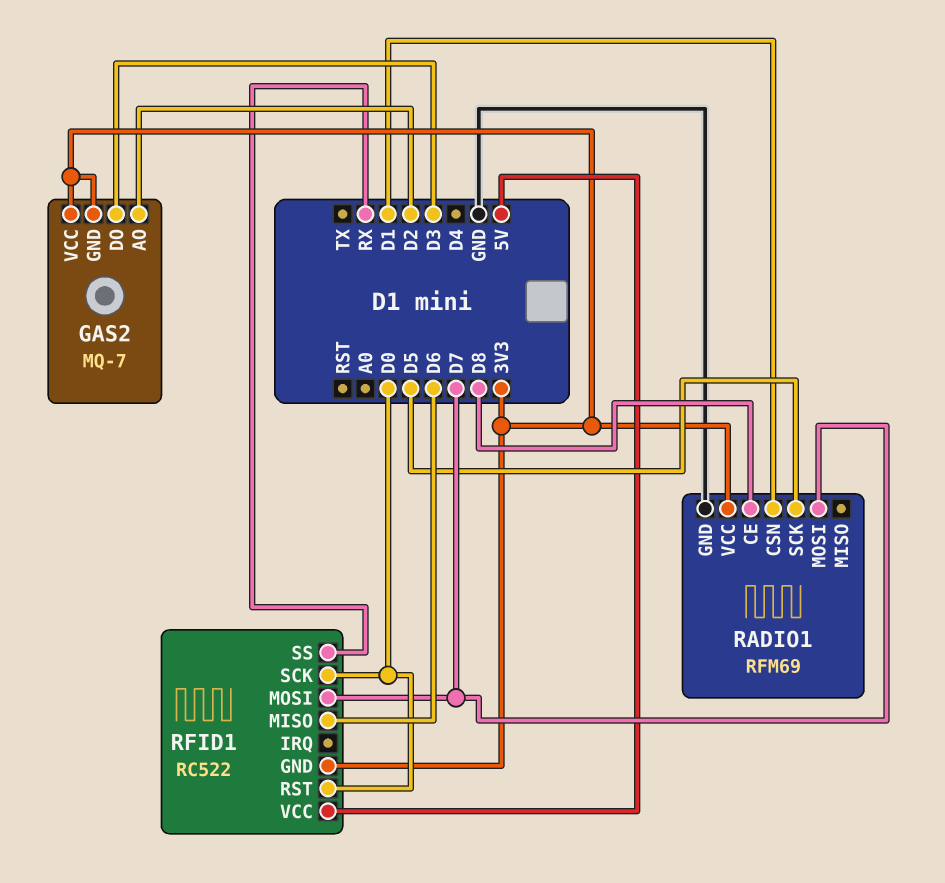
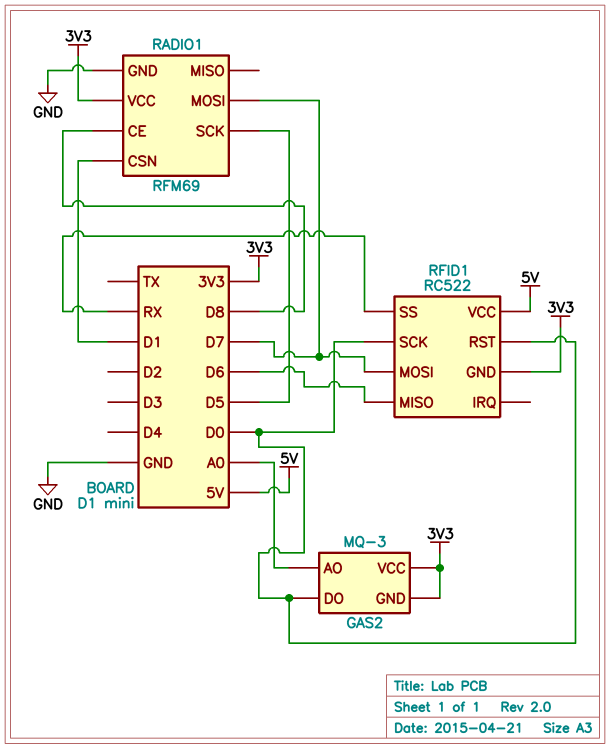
GAS2: MQ-7 -> MQ-3
GAS2 pin AO: D2 -> A0
GAS2 pin DO: D3 -> D0

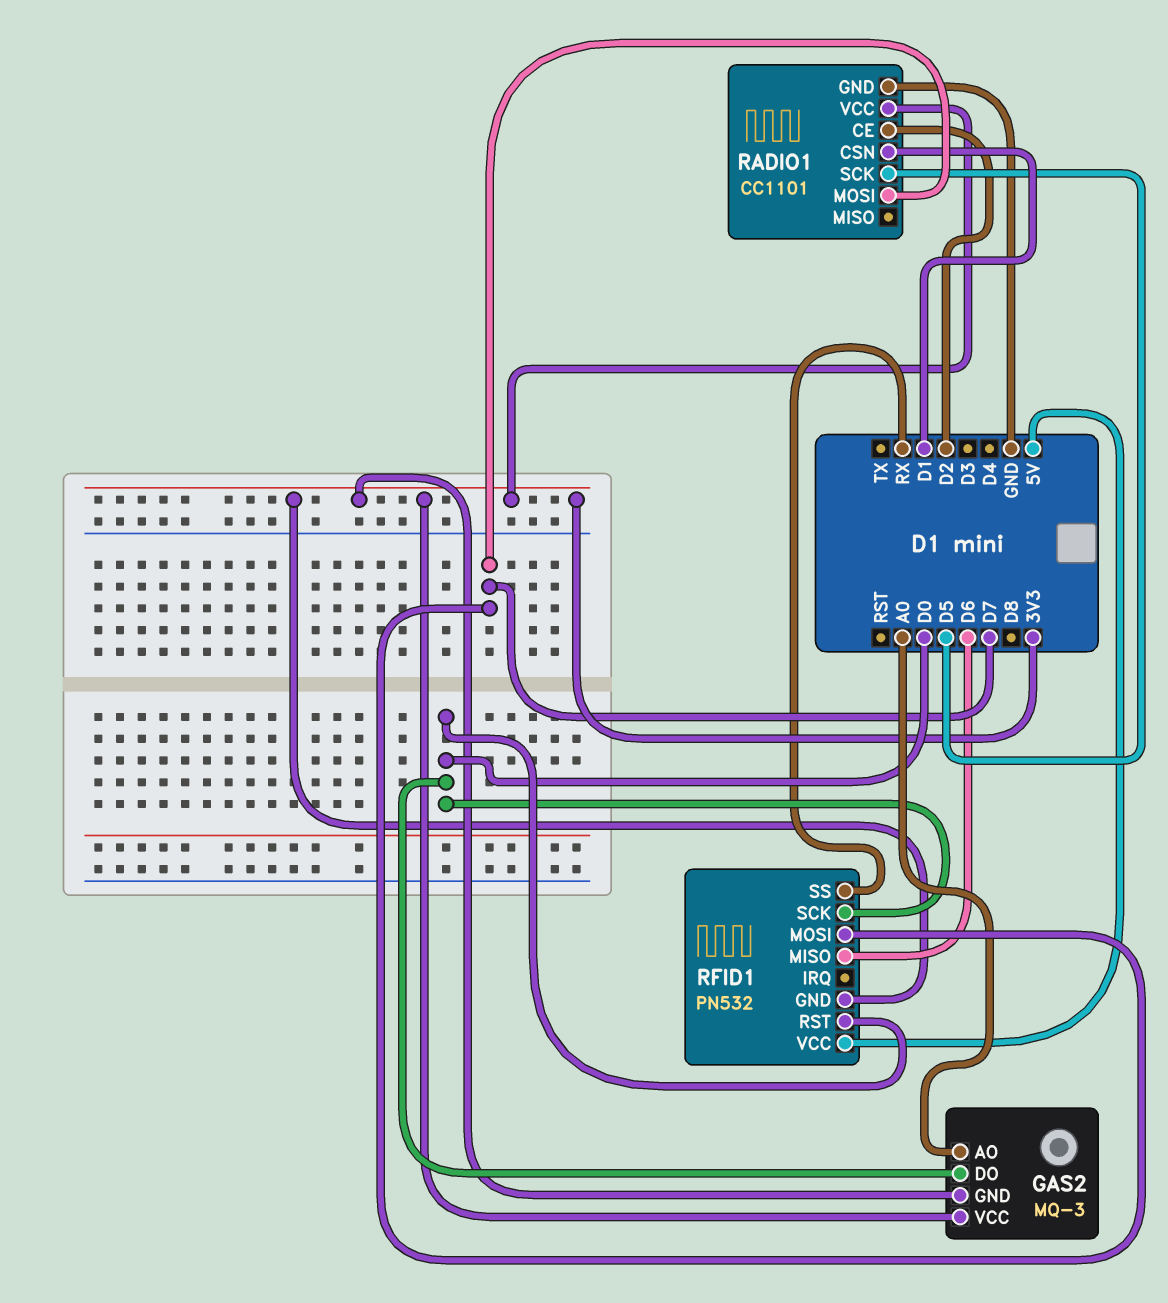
RADIO1: RFM69 -> CC1101
RADIO1 pin CE: D8 -> D2
RFID1: RC522 -> PN532

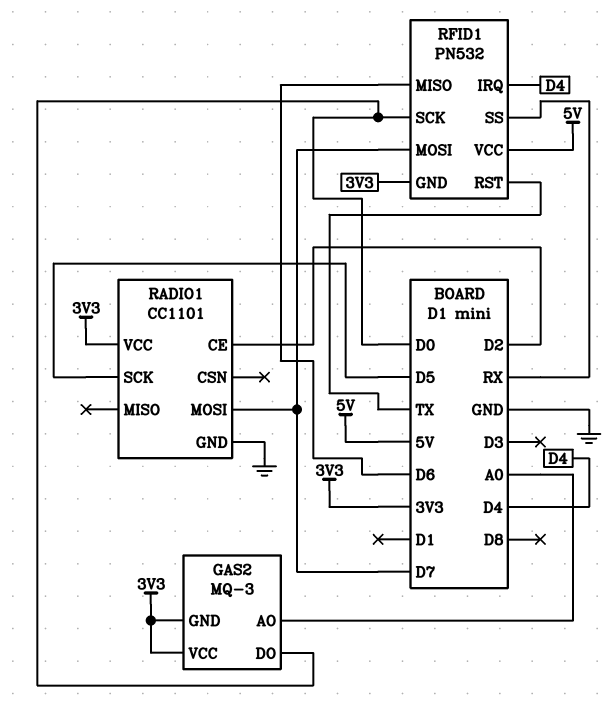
RADIO1 pin CSN: D1 -> none
RFID1 pin IRQ: none -> D4
RFID1 pin RST: D0 -> TX

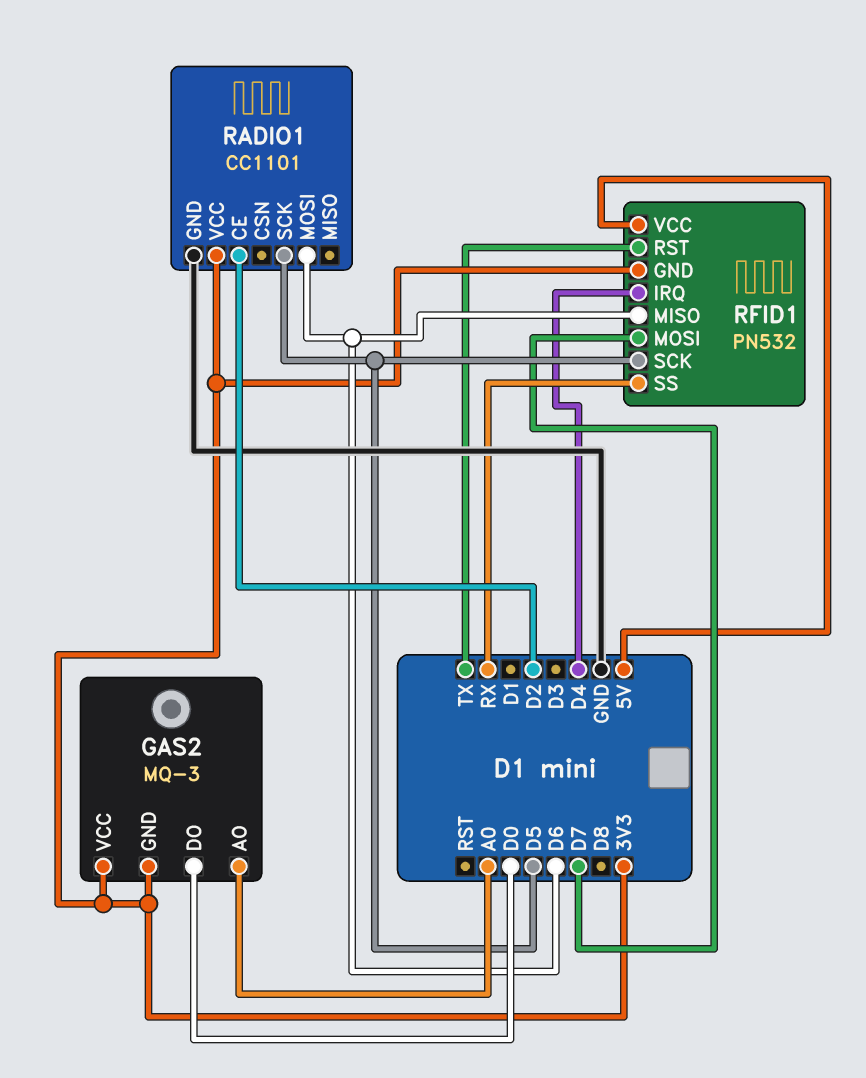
RADIO1 pin MOSI: D7 -> D6
RFID1 pin SCK: D0 -> D5

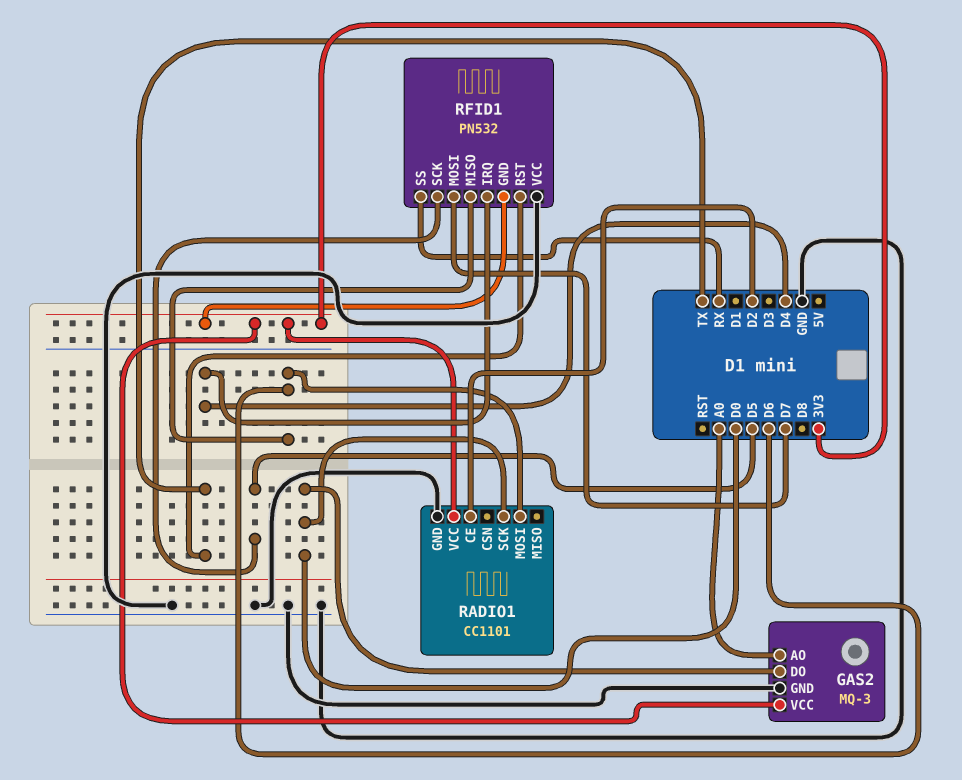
GAS2 pin GND: 3V3 -> GND
RADIO1 pin SCK: D5 -> D0
RFID1 pin VCC: 5V -> GND

